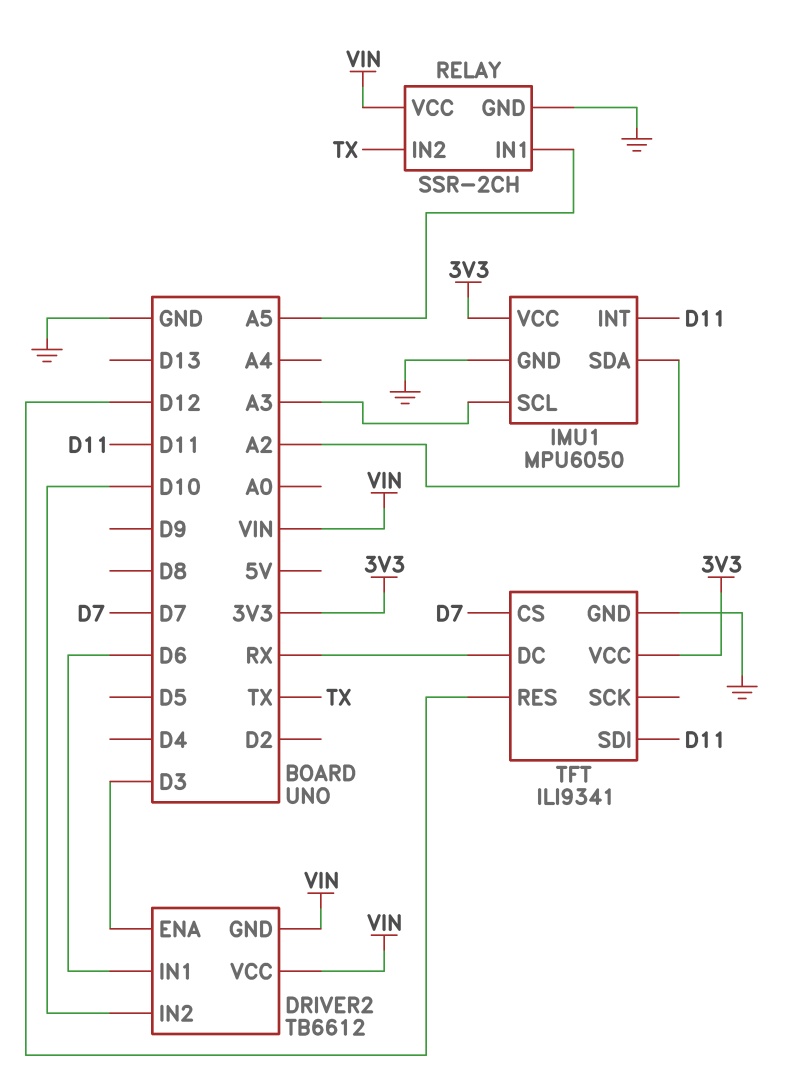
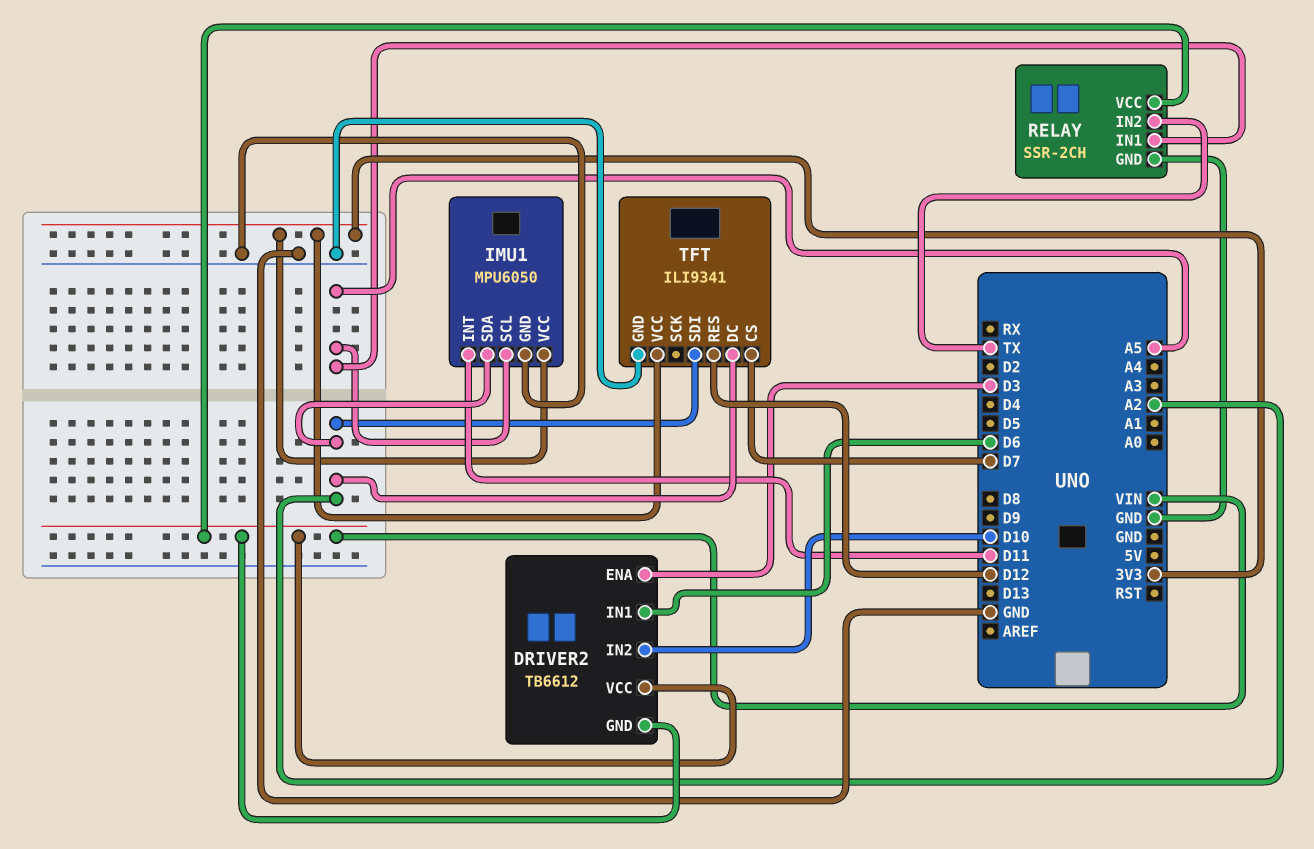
IMU1 pin SCL: A3 -> A5
TFT pin DC: RX -> A2
TFT pin SDI: D11 -> A2

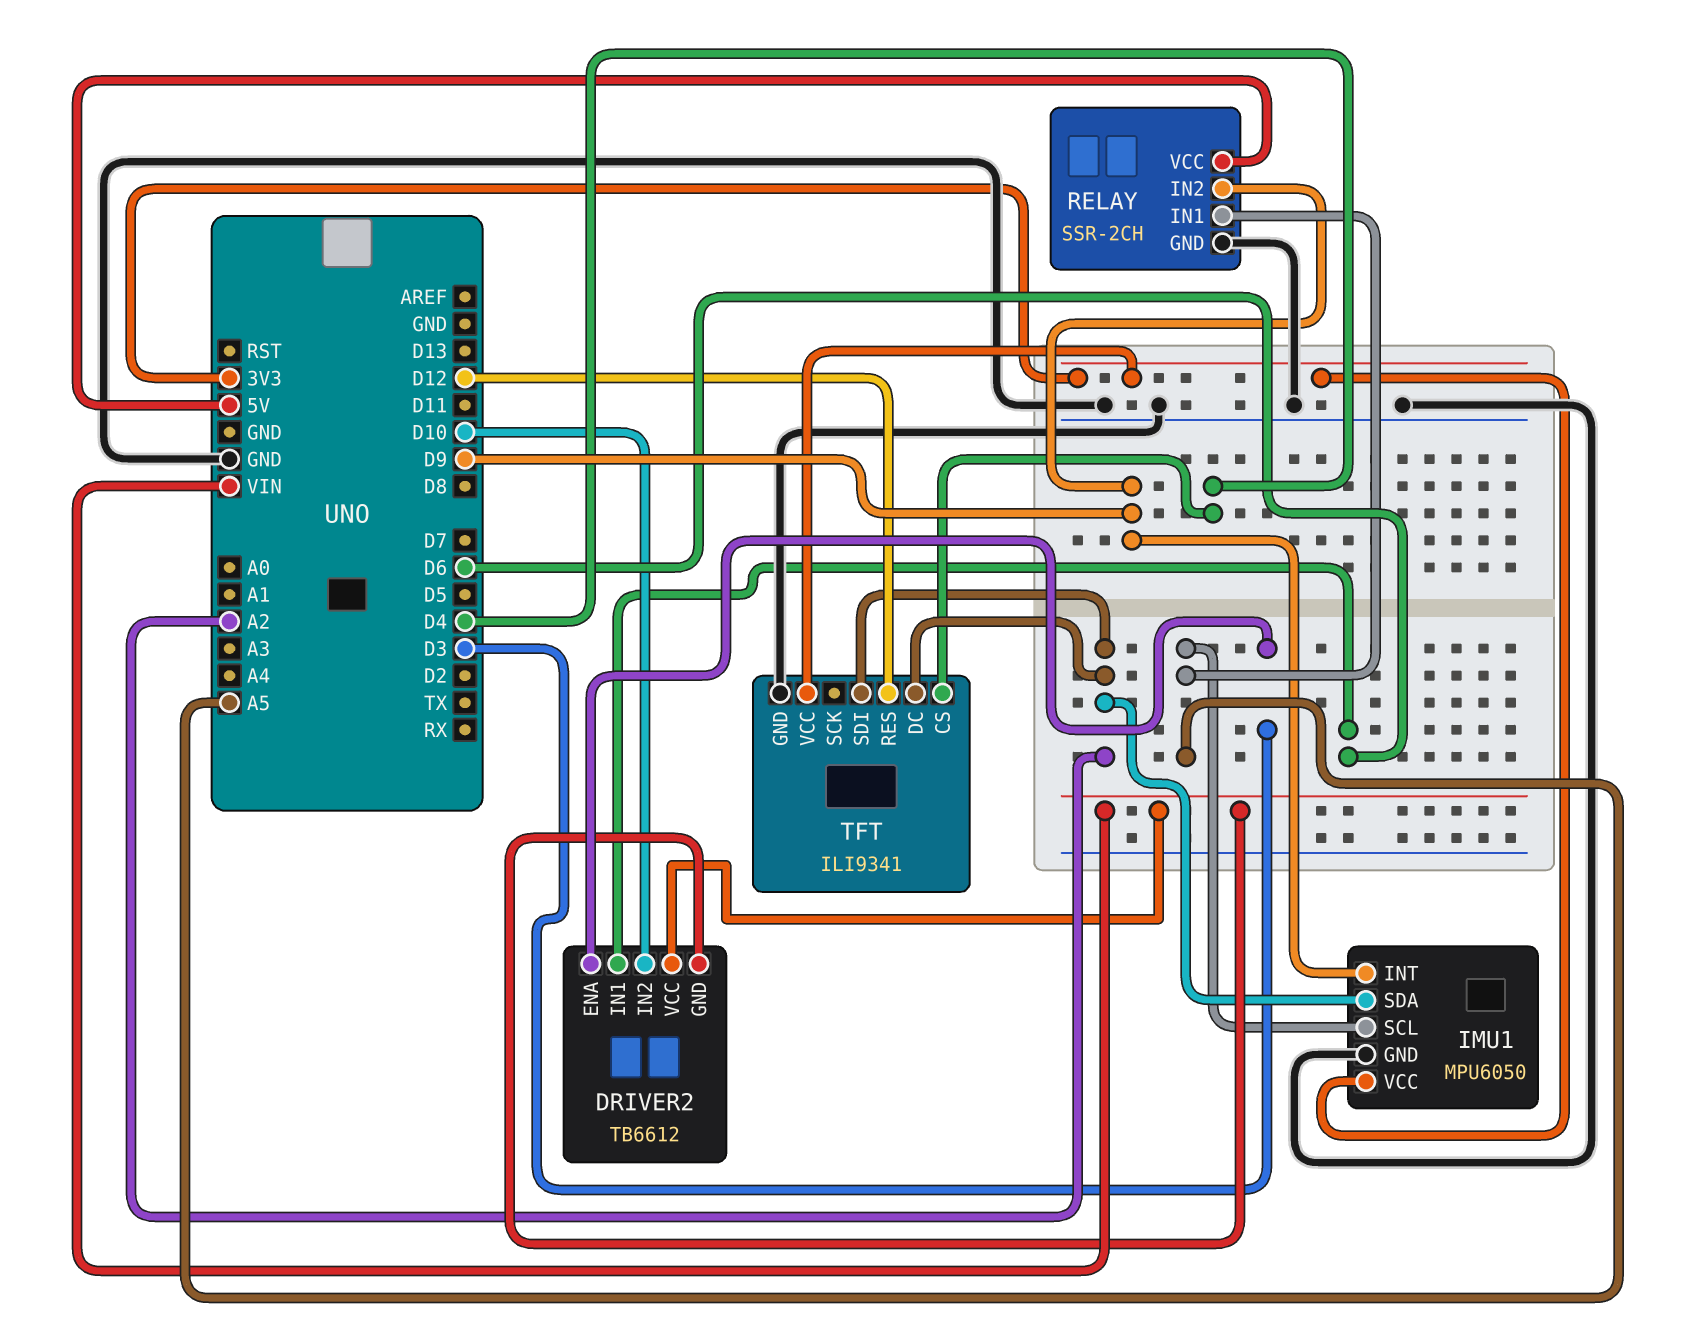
IMU1 pin INT: D11 -> D9
RELAY pin IN2: TX -> D9
RELAY pin VCC: VIN -> 5V
TFT pin CS: D7 -> D4

